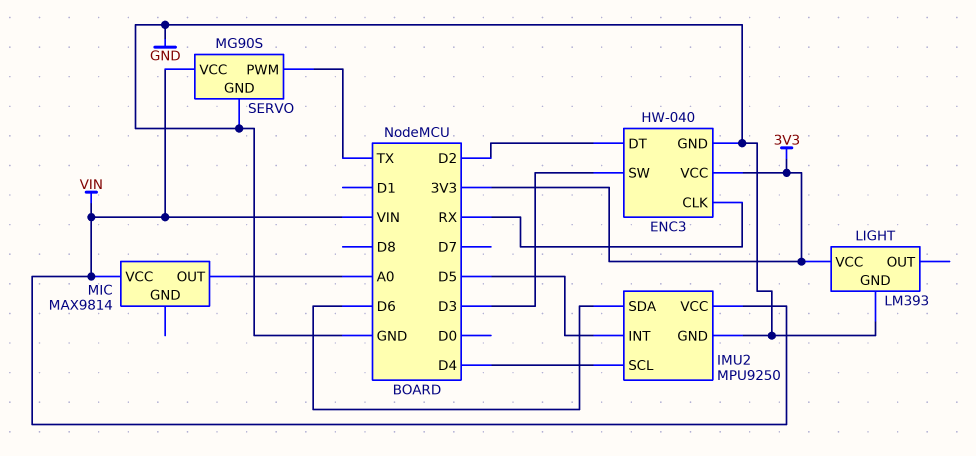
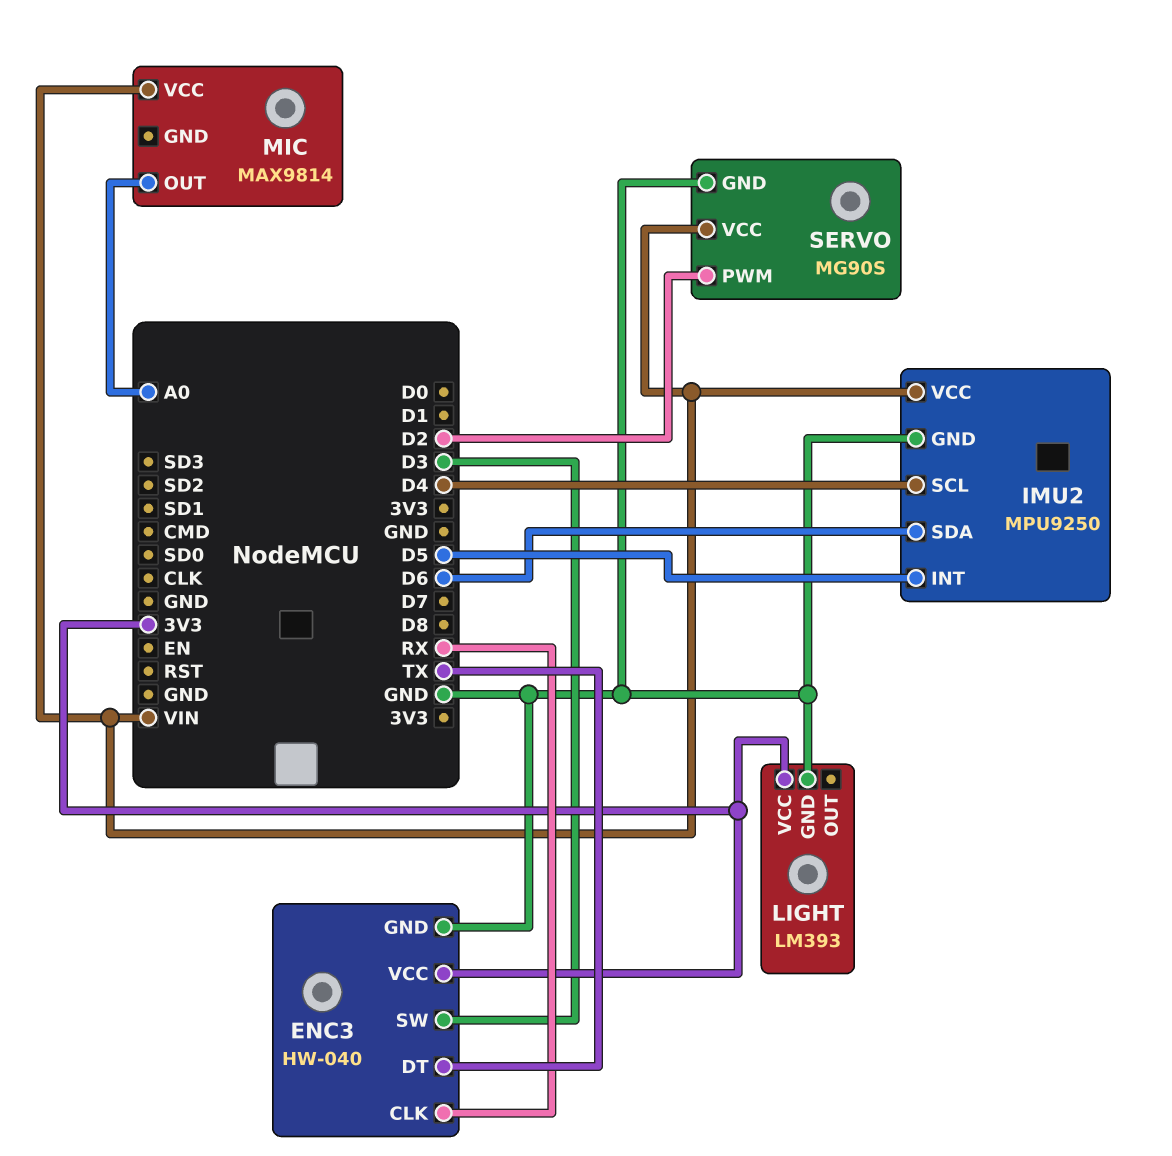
ENC3 pin DT: D2 -> TX
SERVO pin PWM: TX -> D2

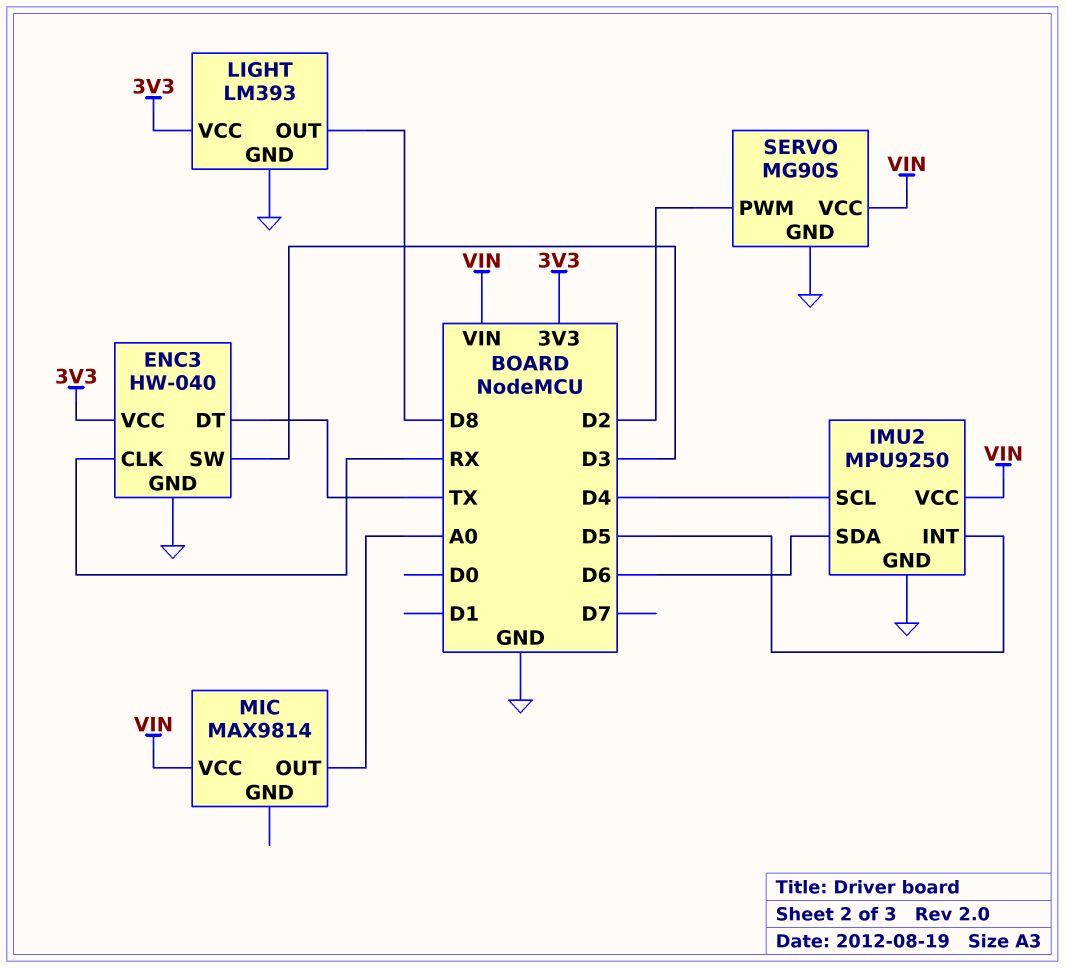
LIGHT pin OUT: none -> D8

